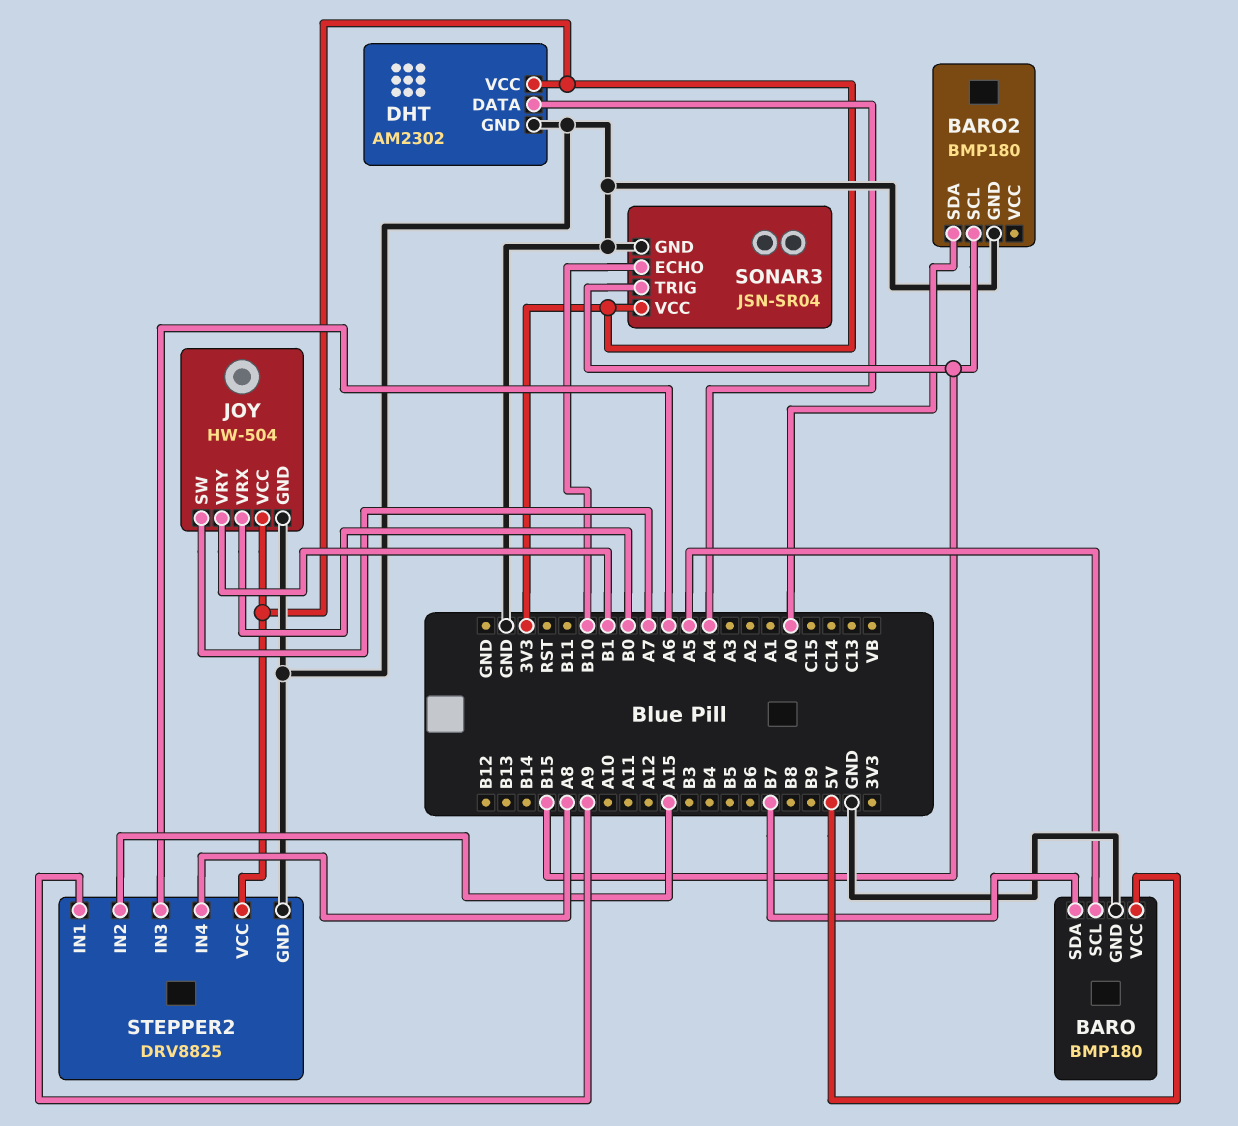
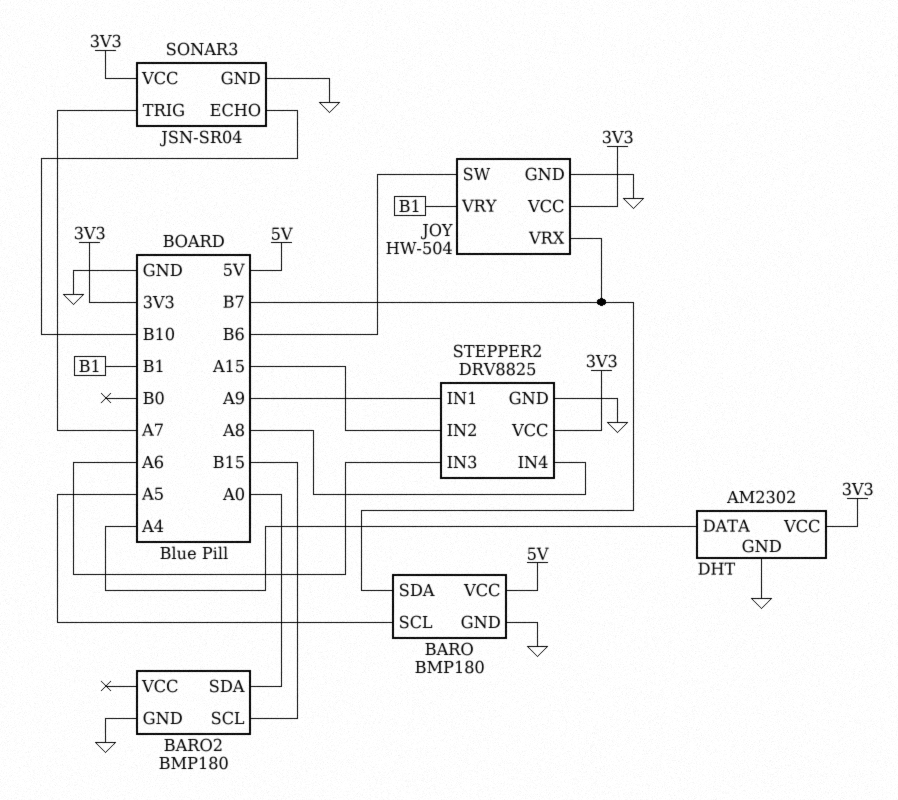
JOY pin SW: A7 -> B6
JOY pin VRX: B0 -> B7
SONAR3 pin TRIG: B15 -> A7

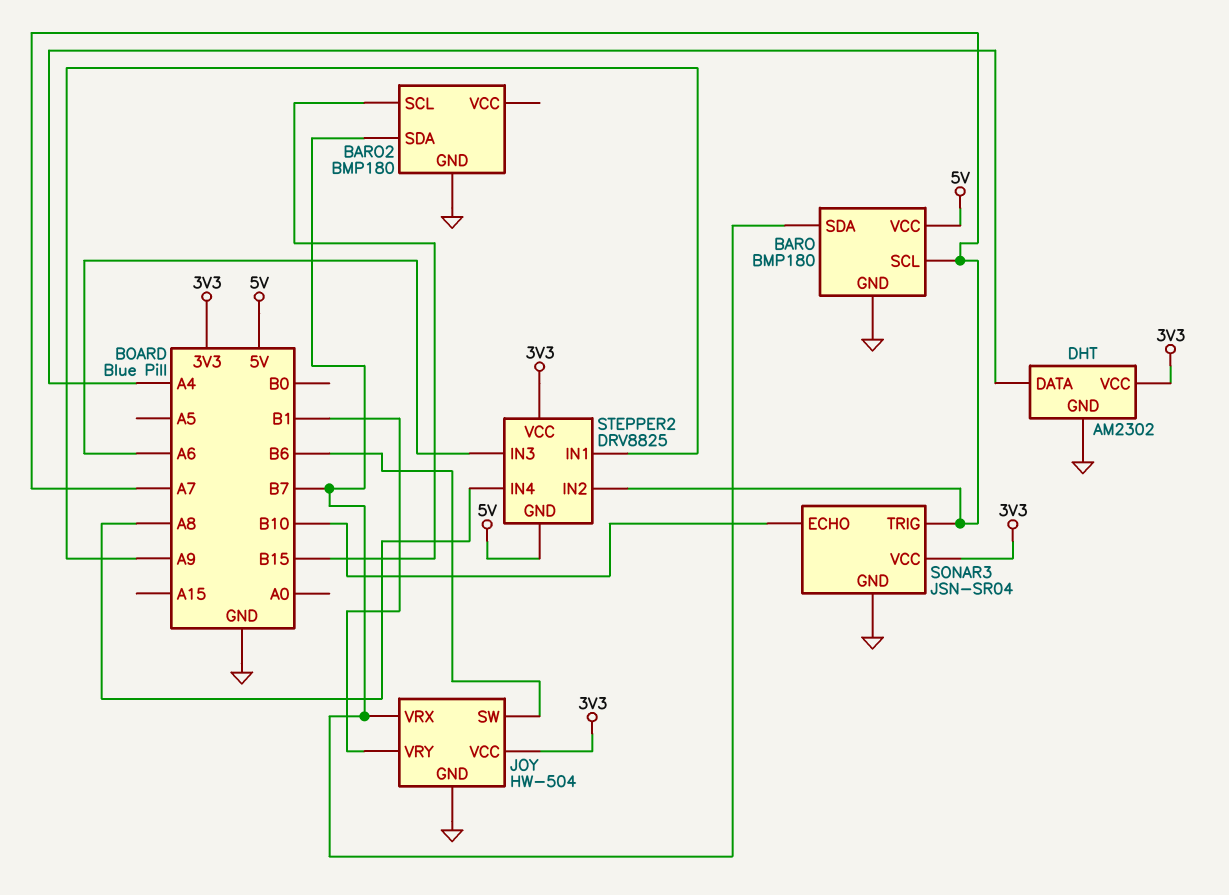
BARO pin SCL: A5 -> A7
BARO2 pin SDA: A0 -> B7
STEPPER2 pin GND: GND -> 5V
STEPPER2 pin IN2: A15 -> A7

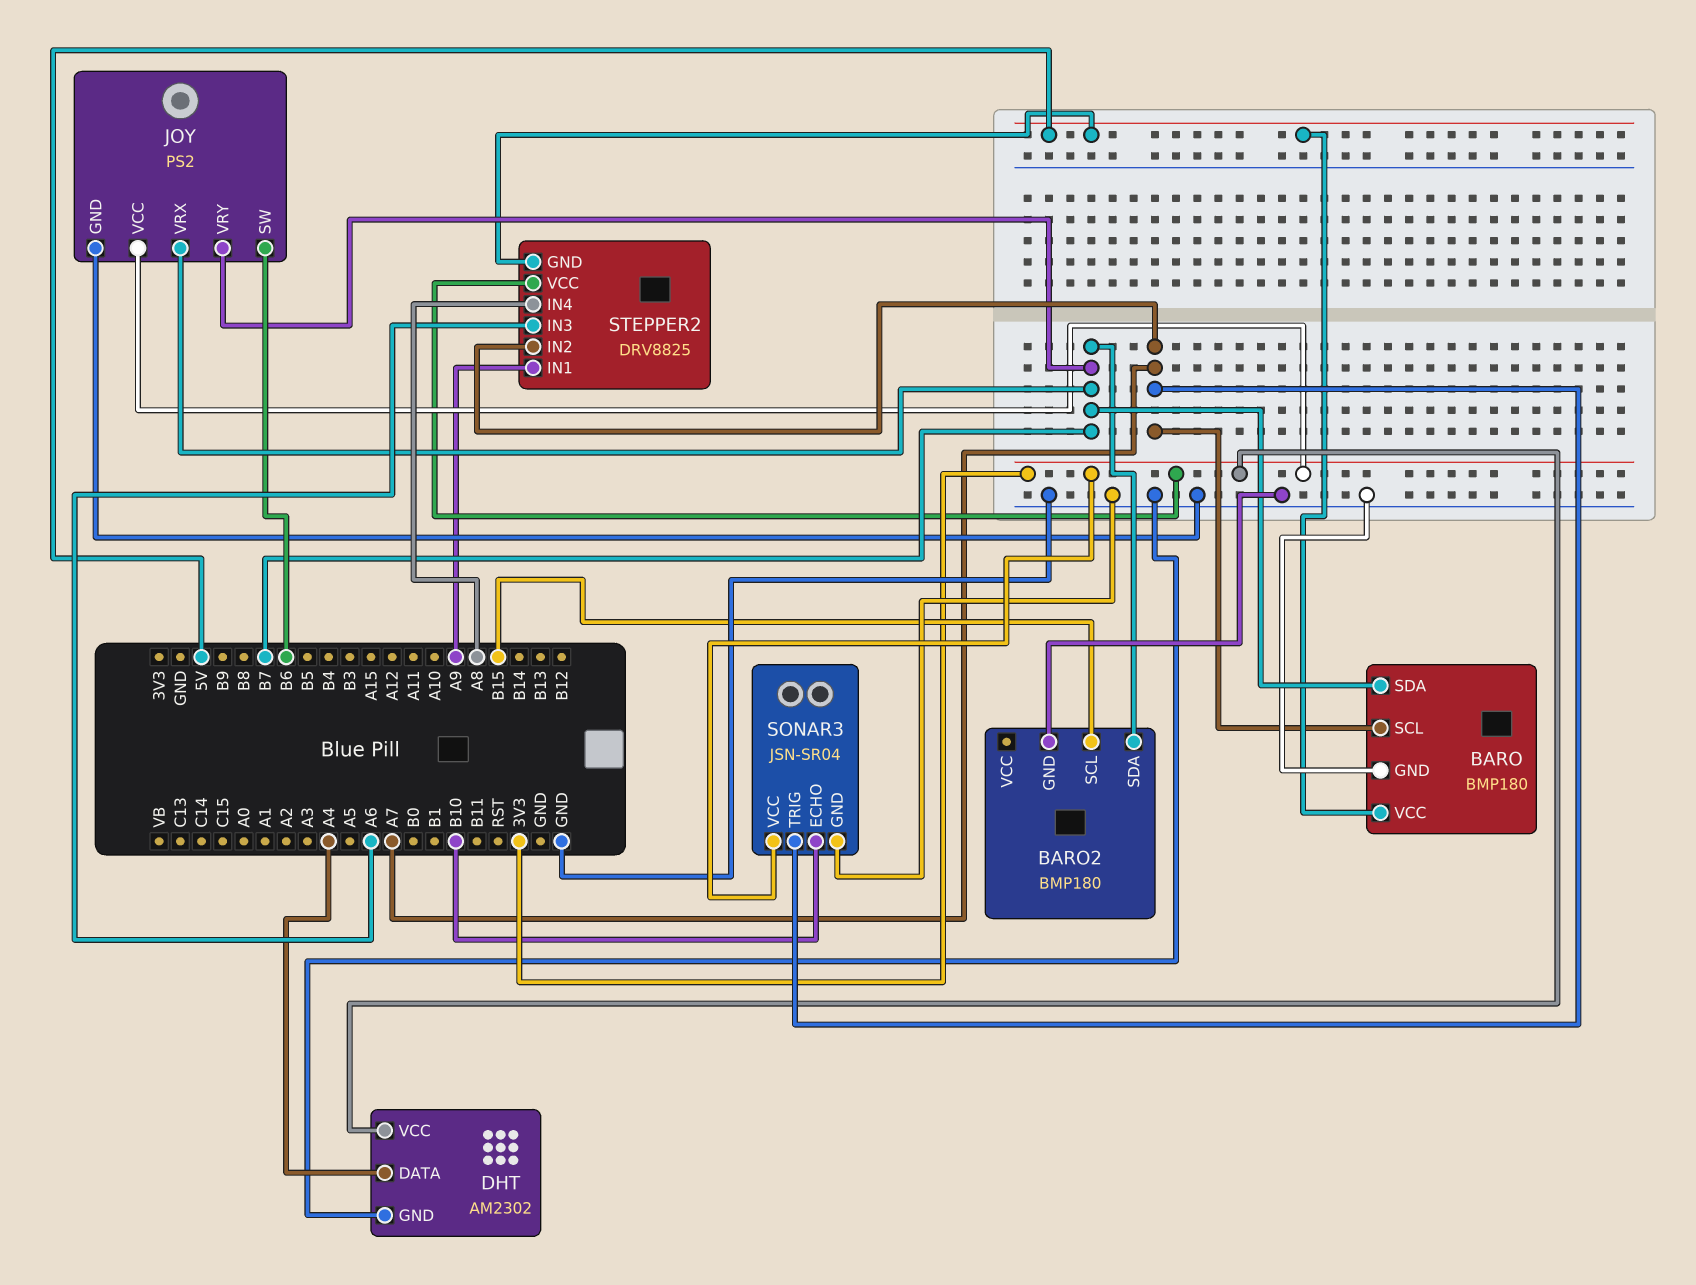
JOY: HW-504 -> PS2
JOY pin VRY: B1 -> B7

